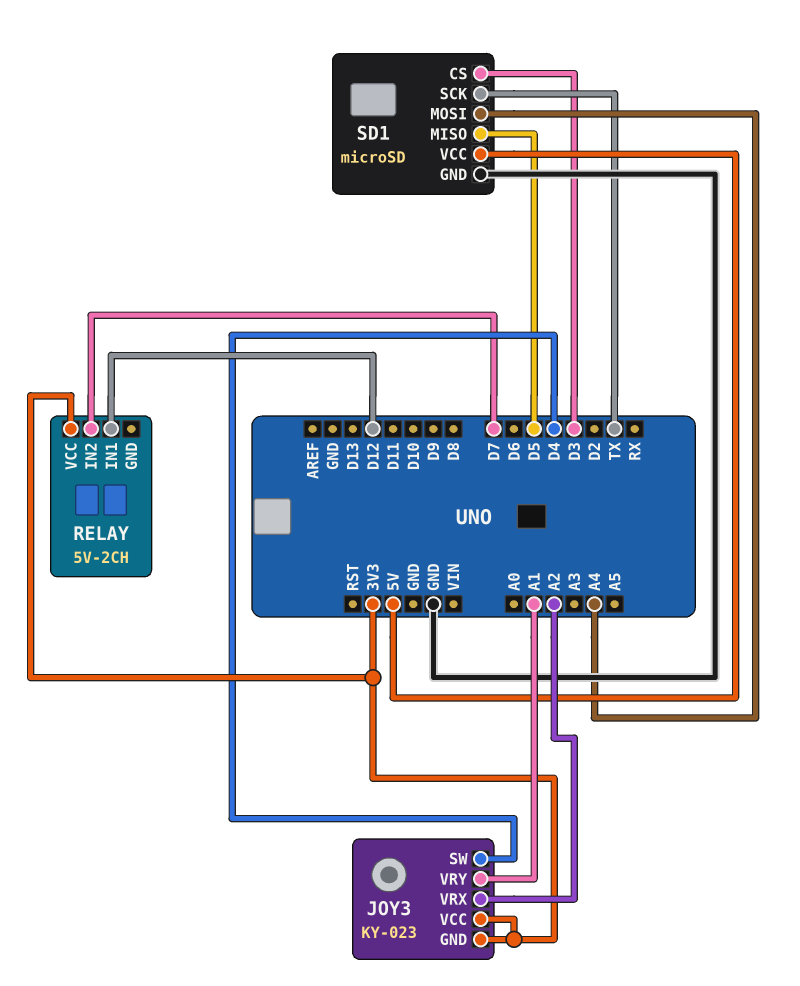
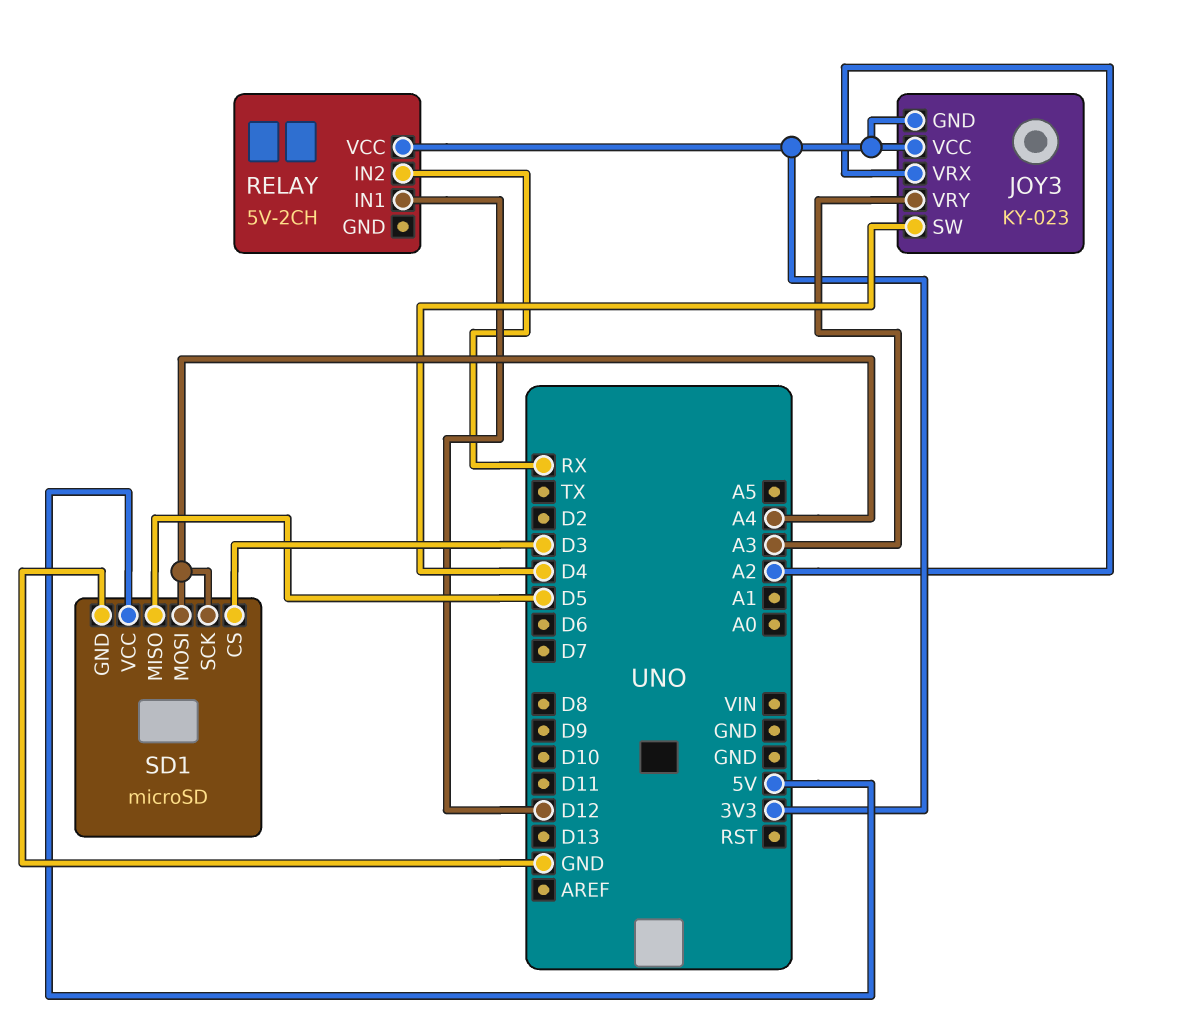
JOY3 pin VRY: A1 -> A3
RELAY pin IN2: D7 -> RX
SD1 pin SCK: TX -> A4

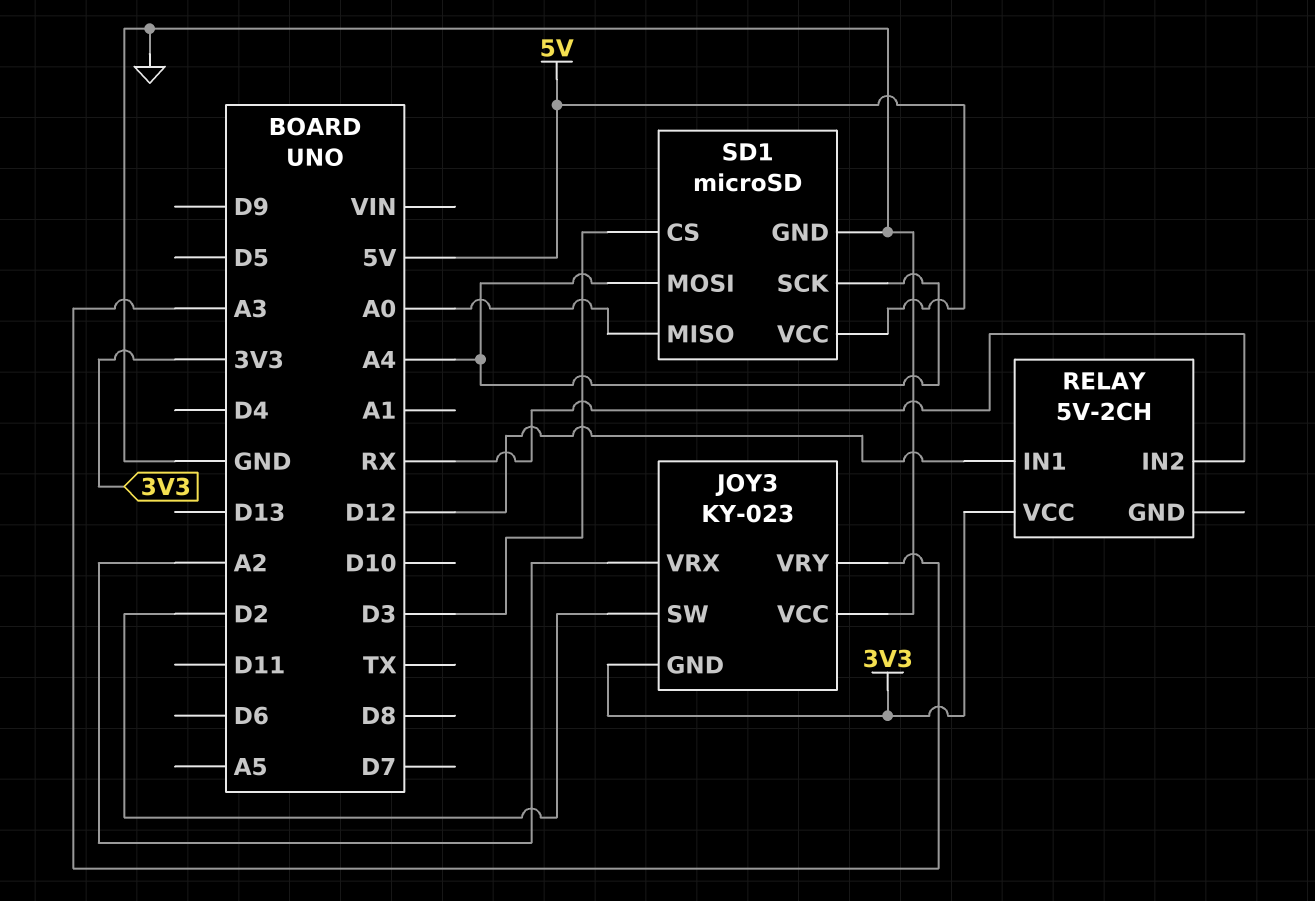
JOY3 pin SW: D4 -> D2
JOY3 pin VCC: 3V3 -> GND
SD1 pin MISO: D5 -> A0

